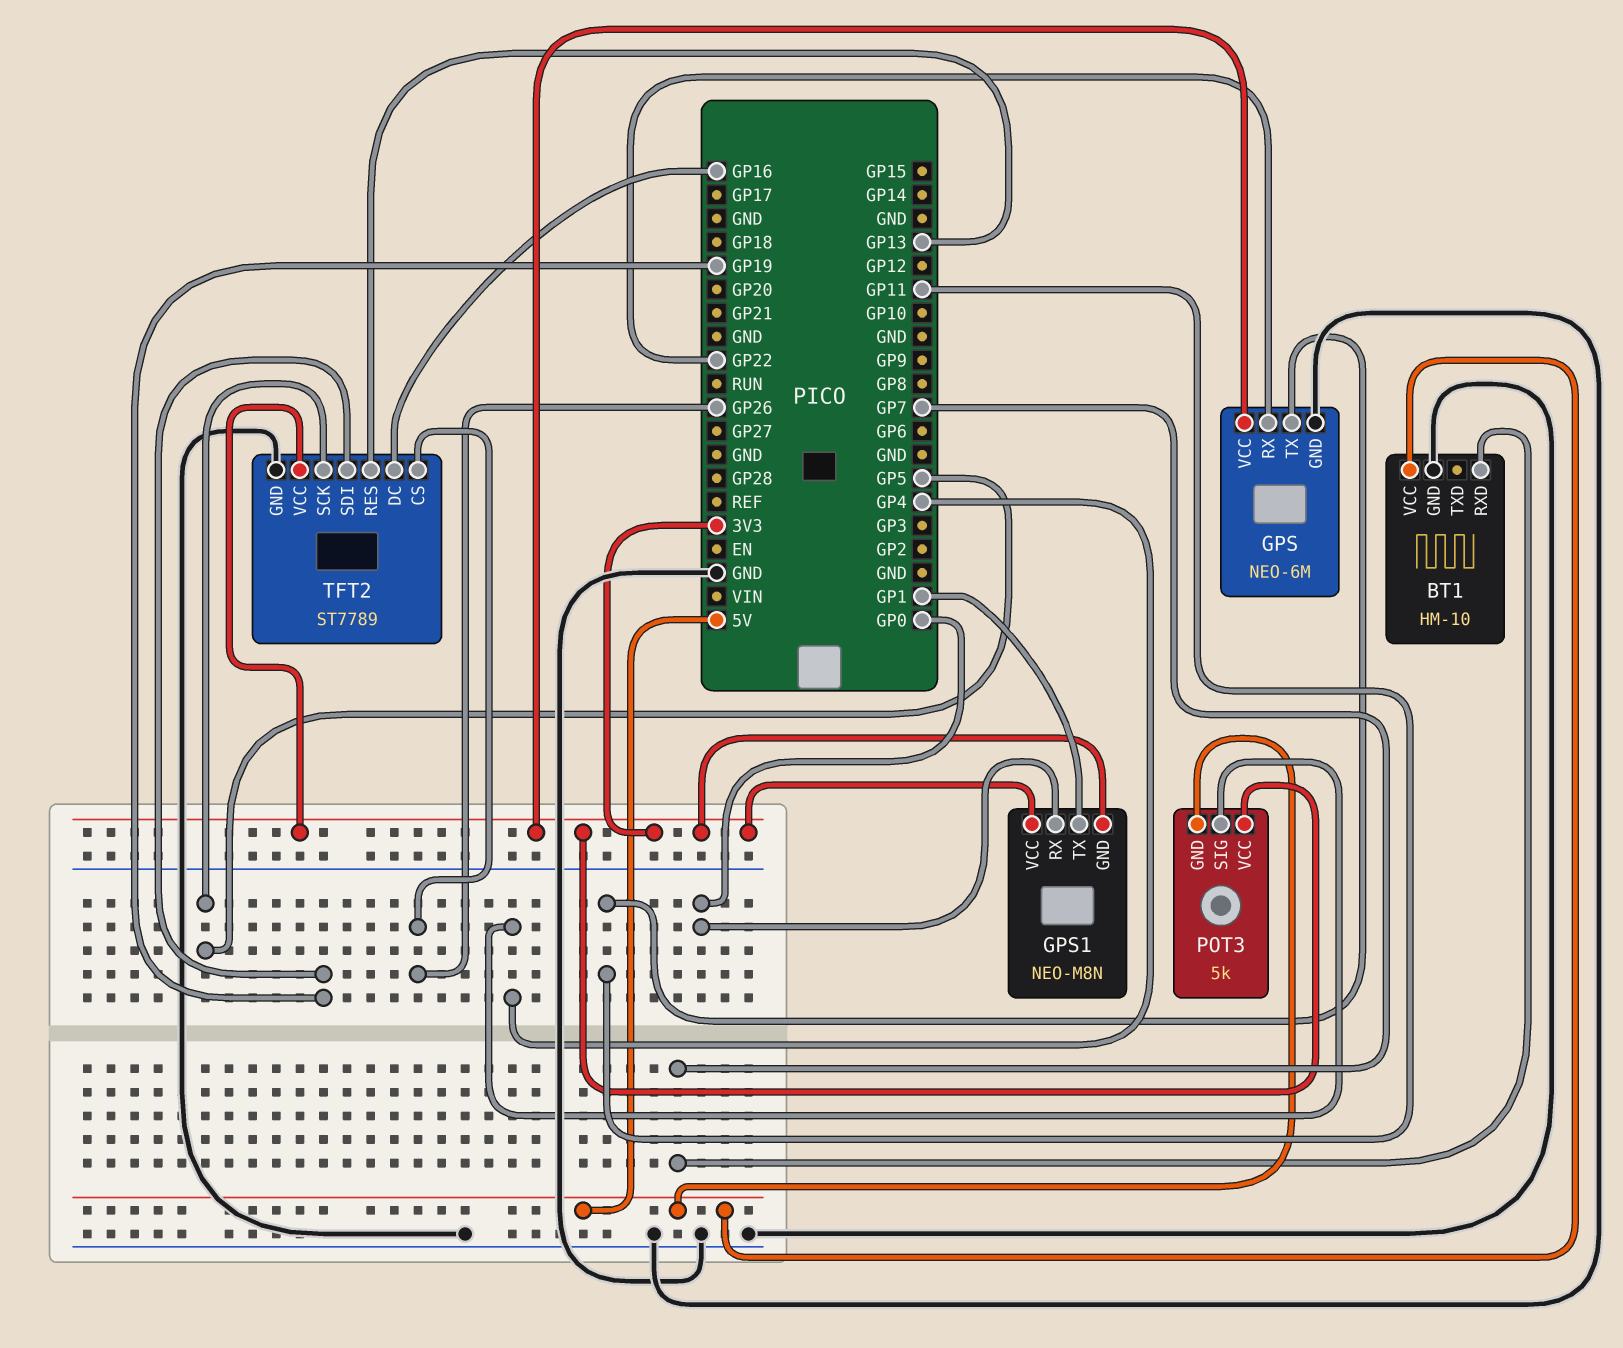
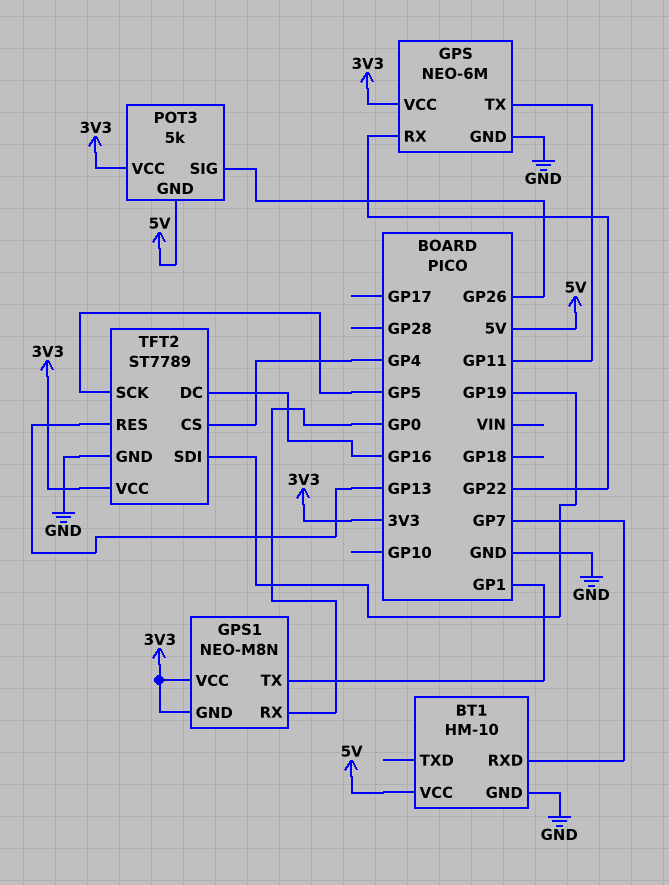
POT3 pin SIG: GP4 -> GP26
TFT2 pin CS: GP26 -> GP4

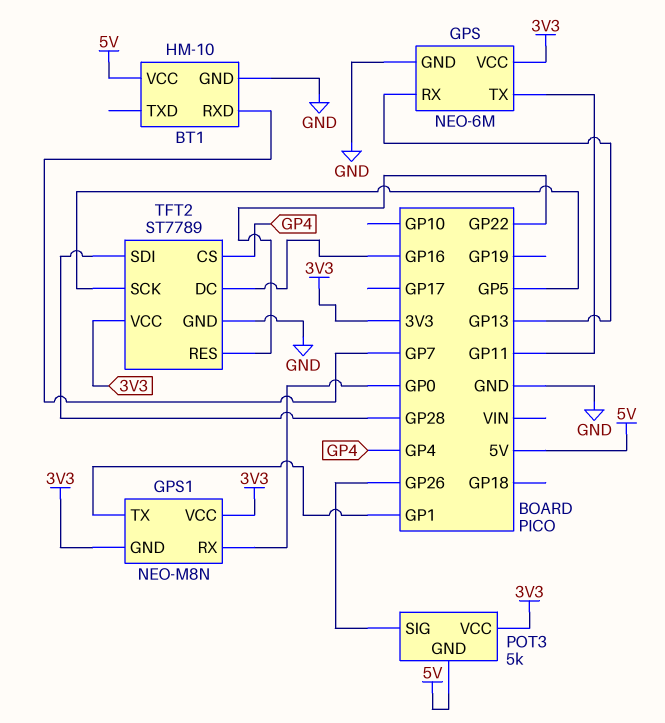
GPS pin RX: GP22 -> GP13
TFT2 pin RES: GP13 -> GP22
TFT2 pin SDI: GP19 -> GP28

